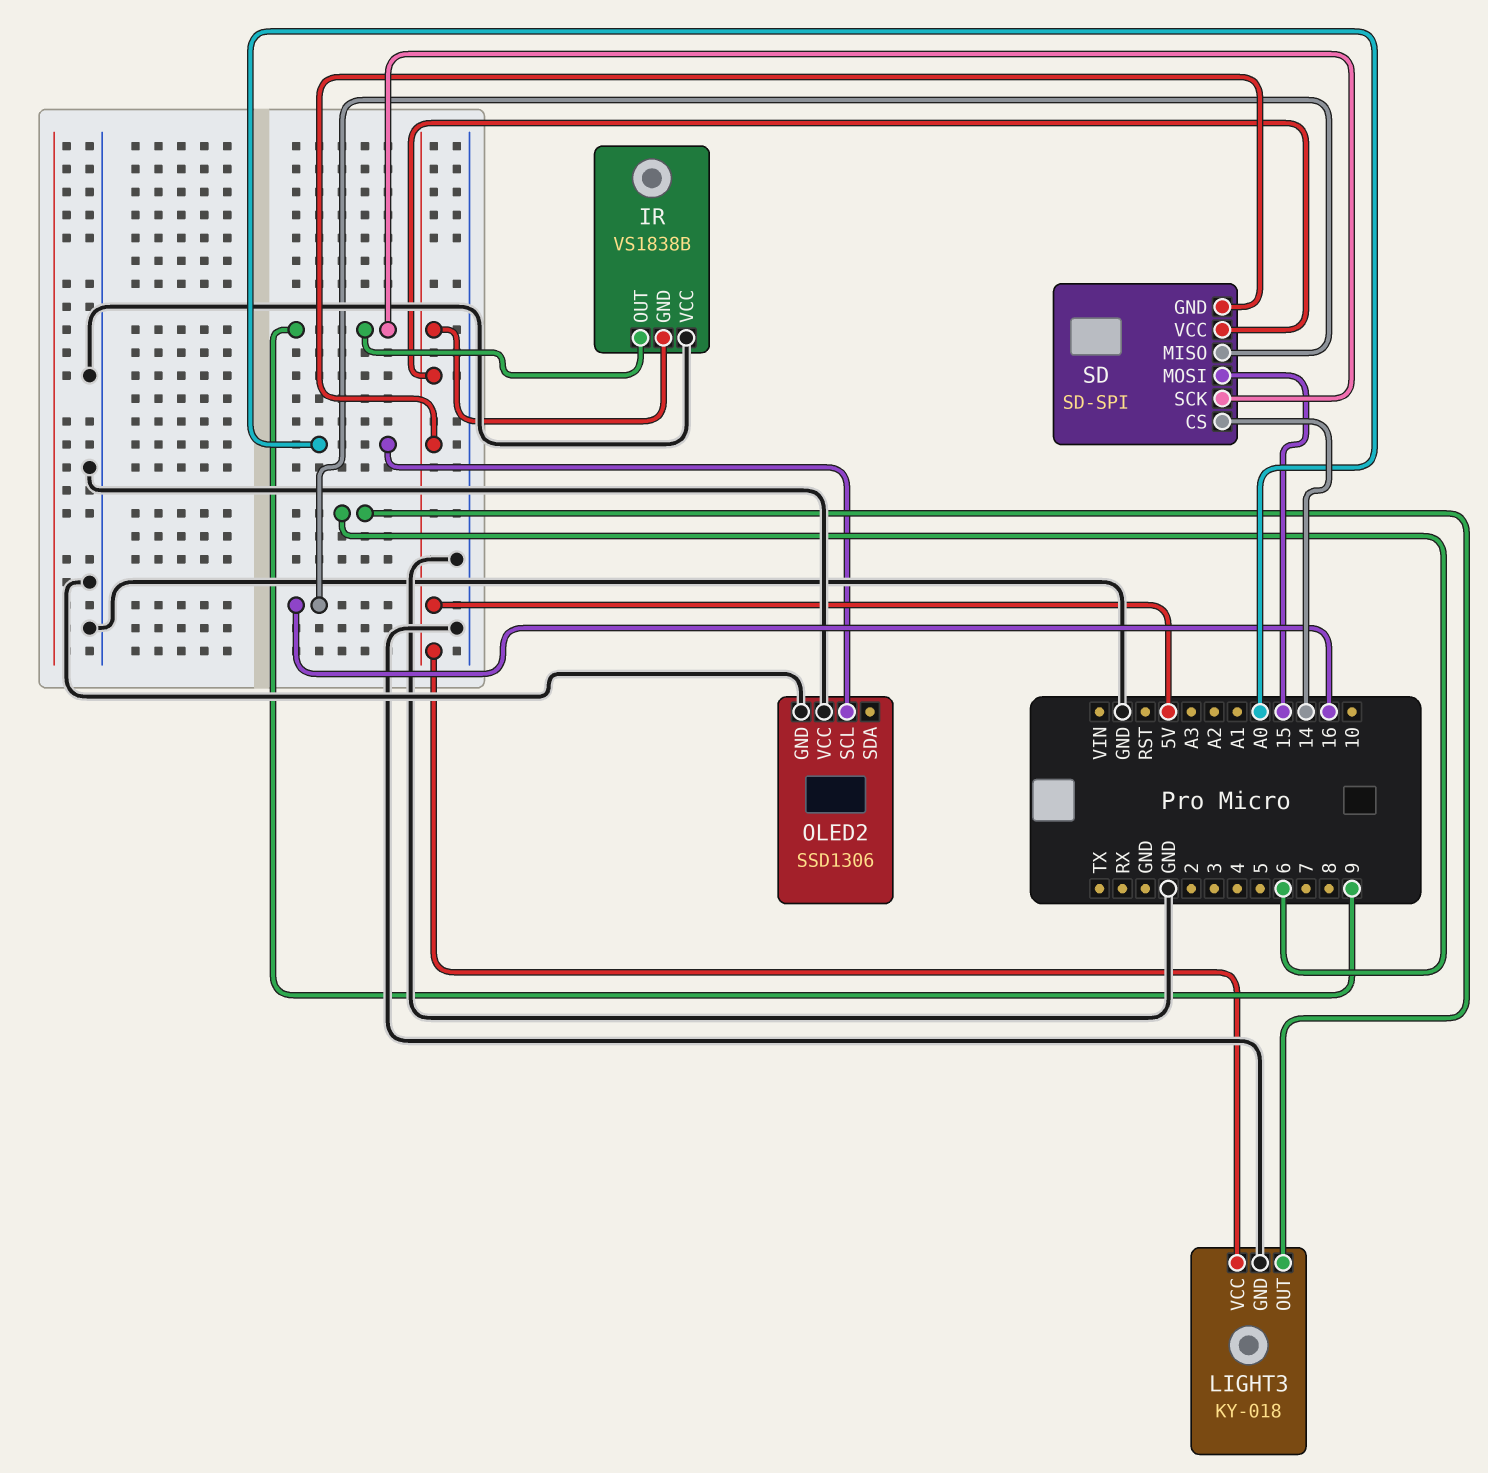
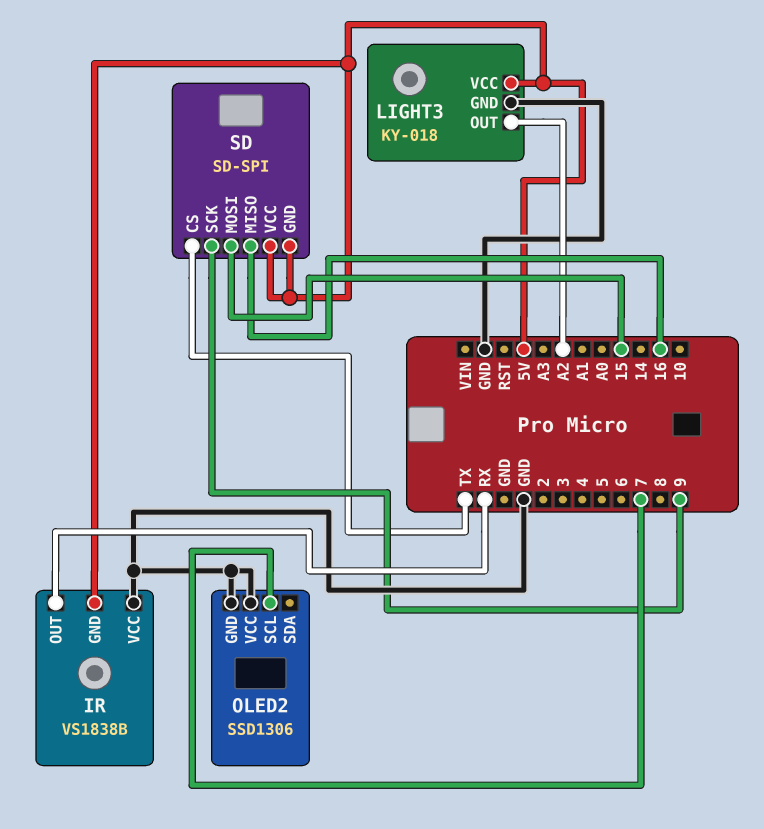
IR pin OUT: 9 -> RX
LIGHT3 pin OUT: 6 -> A2
OLED2 pin SCL: A0 -> 7
SD pin CS: 14 -> TX

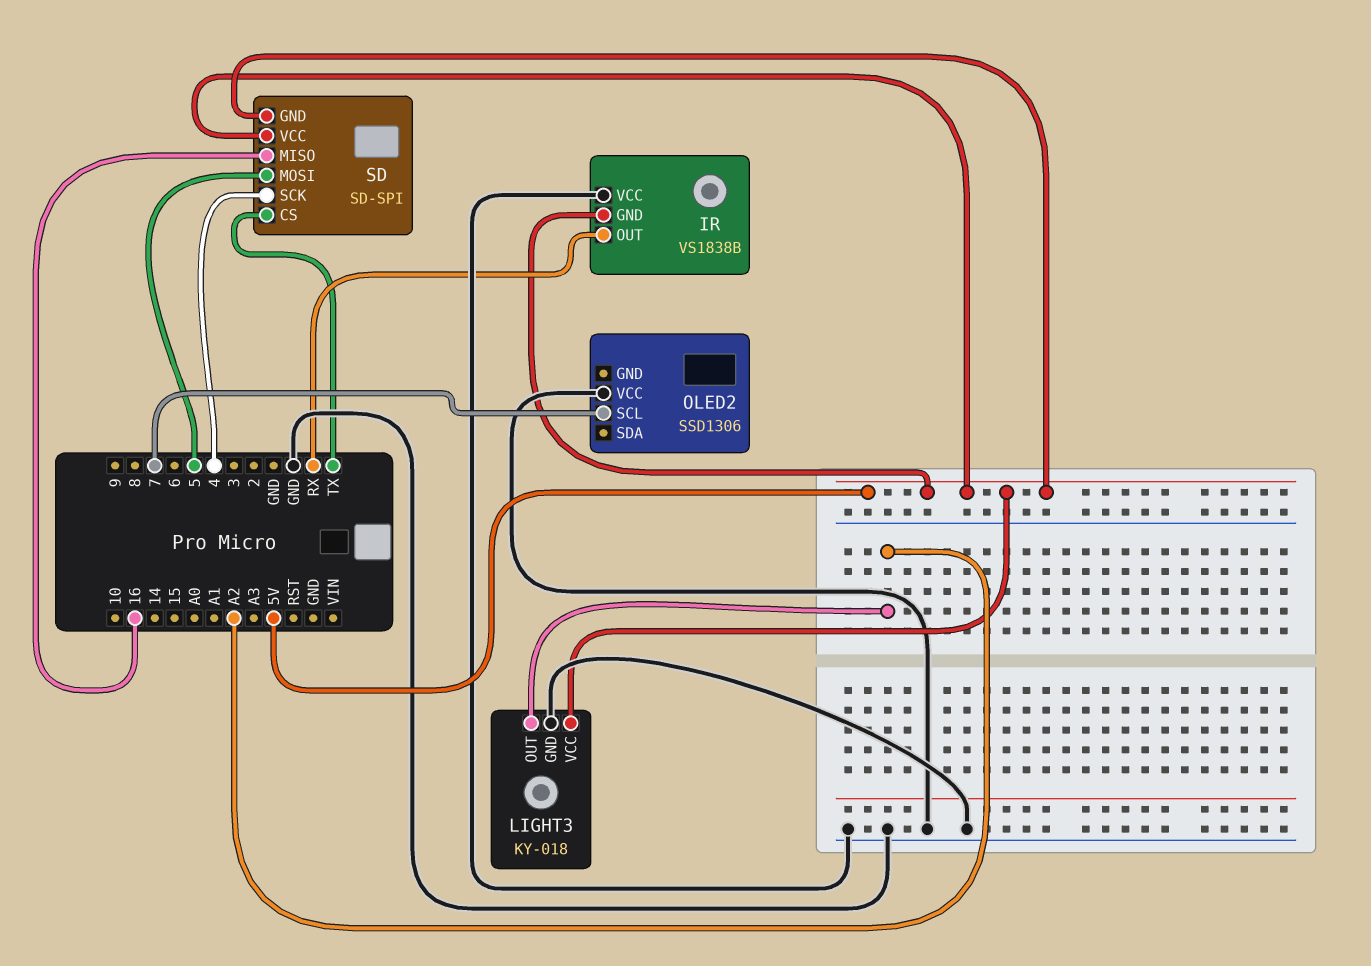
OLED2 pin GND: GND -> none
SD pin MOSI: 15 -> 5
SD pin SCK: 9 -> 4

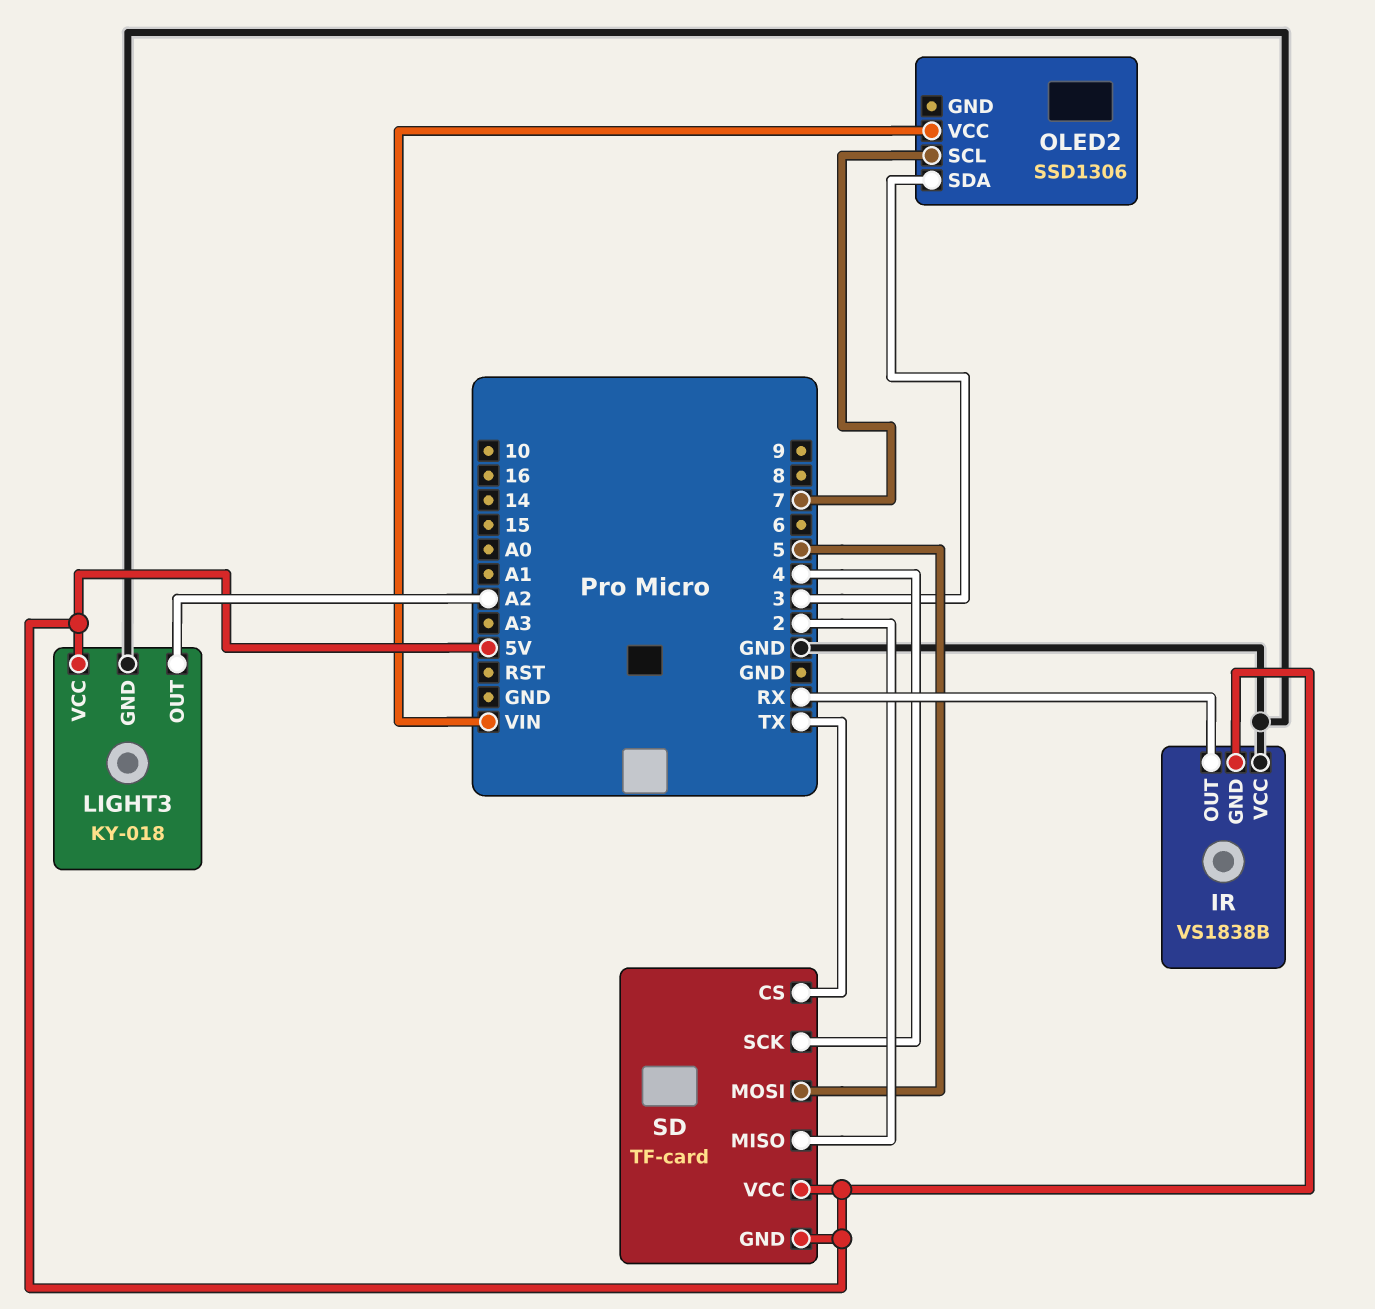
OLED2 pin SDA: none -> 3
OLED2 pin VCC: GND -> VIN
SD: SD-SPI -> TF-card
SD pin MISO: 16 -> 2

